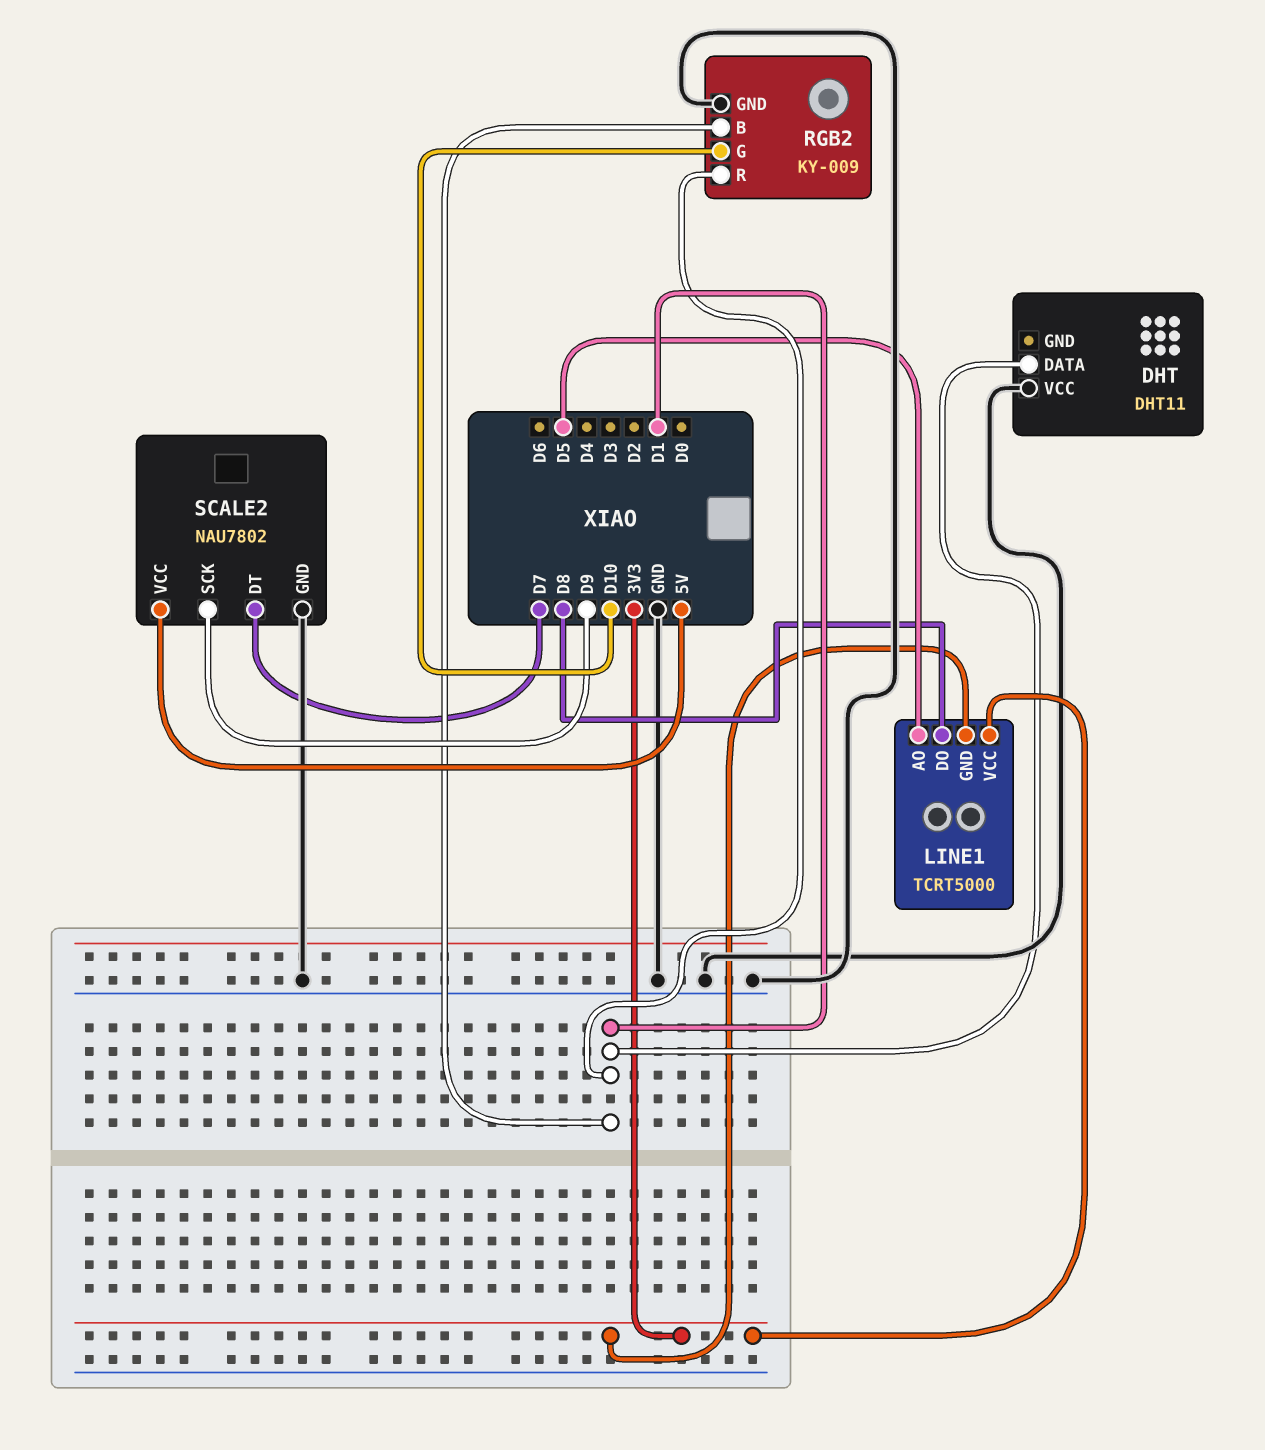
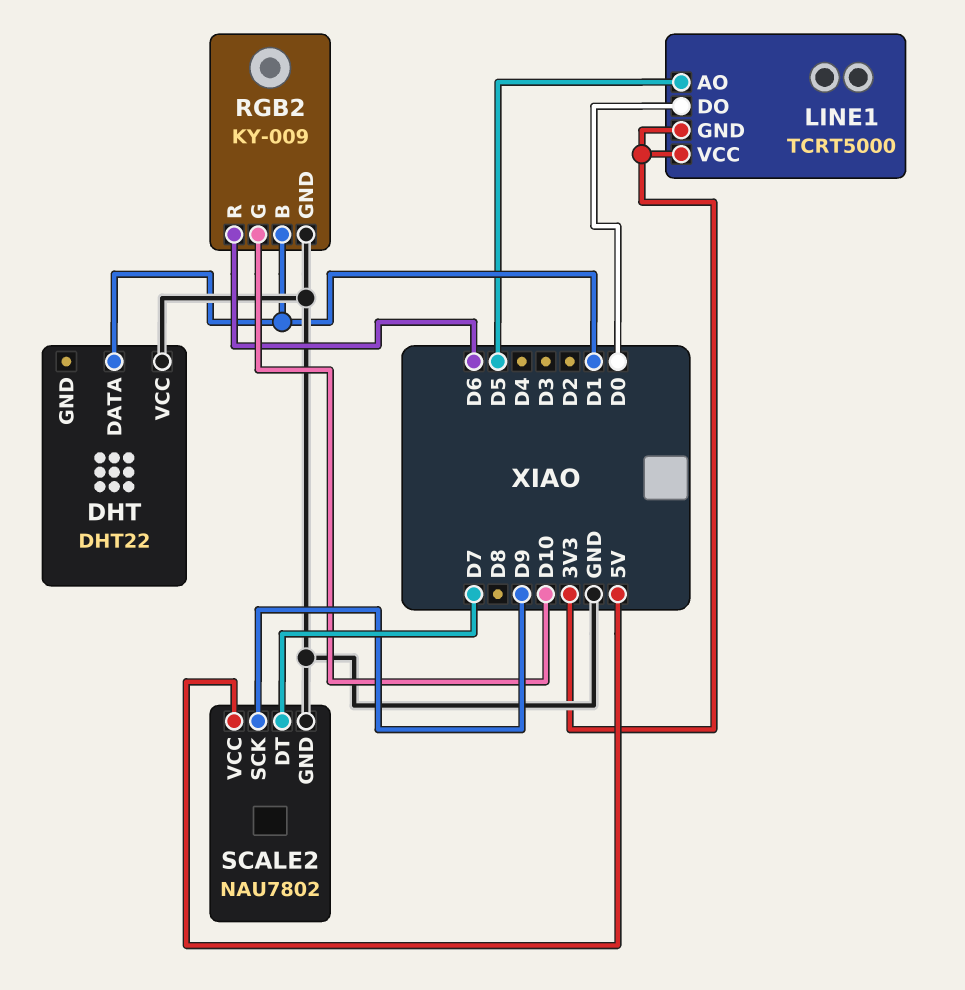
DHT: DHT11 -> DHT22
LINE1 pin DO: D8 -> D0
RGB2 pin R: D1 -> D6

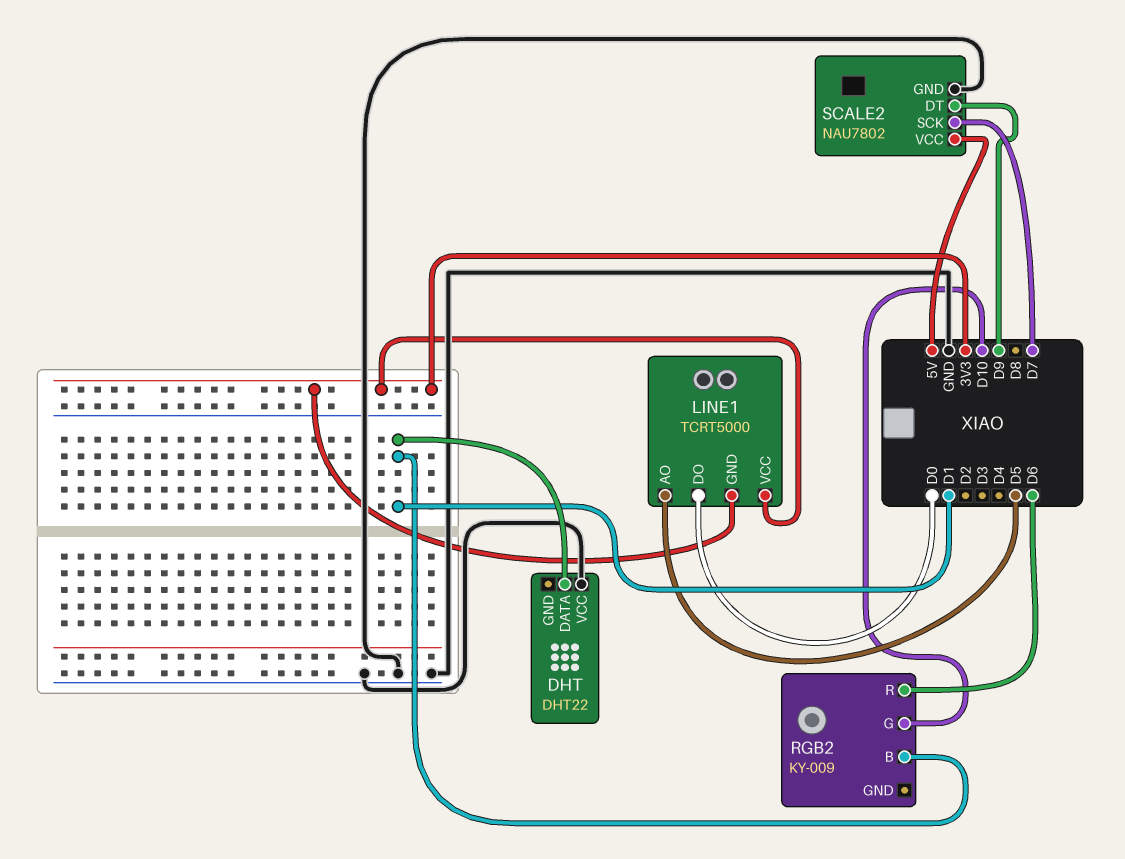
RGB2 pin GND: GND -> none
SCALE2 pin DT: D7 -> D9
SCALE2 pin SCK: D9 -> D7

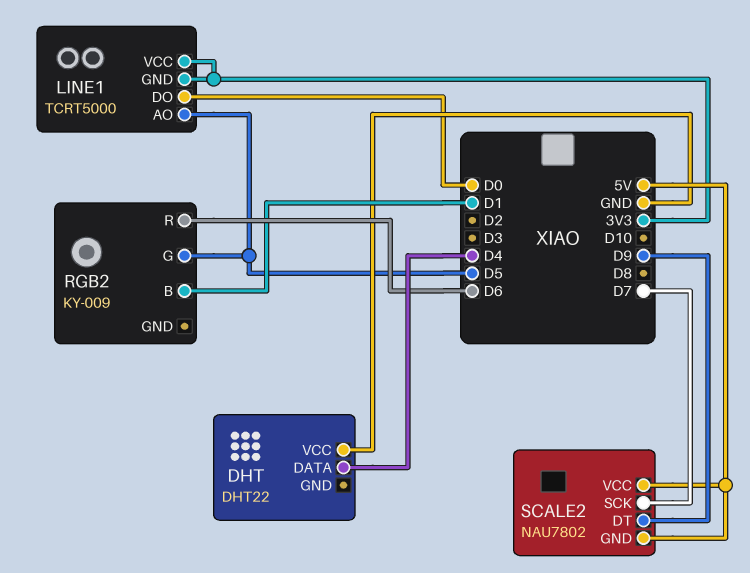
DHT pin DATA: D1 -> D4
RGB2 pin G: D10 -> D5
SCALE2 pin GND: GND -> 5V

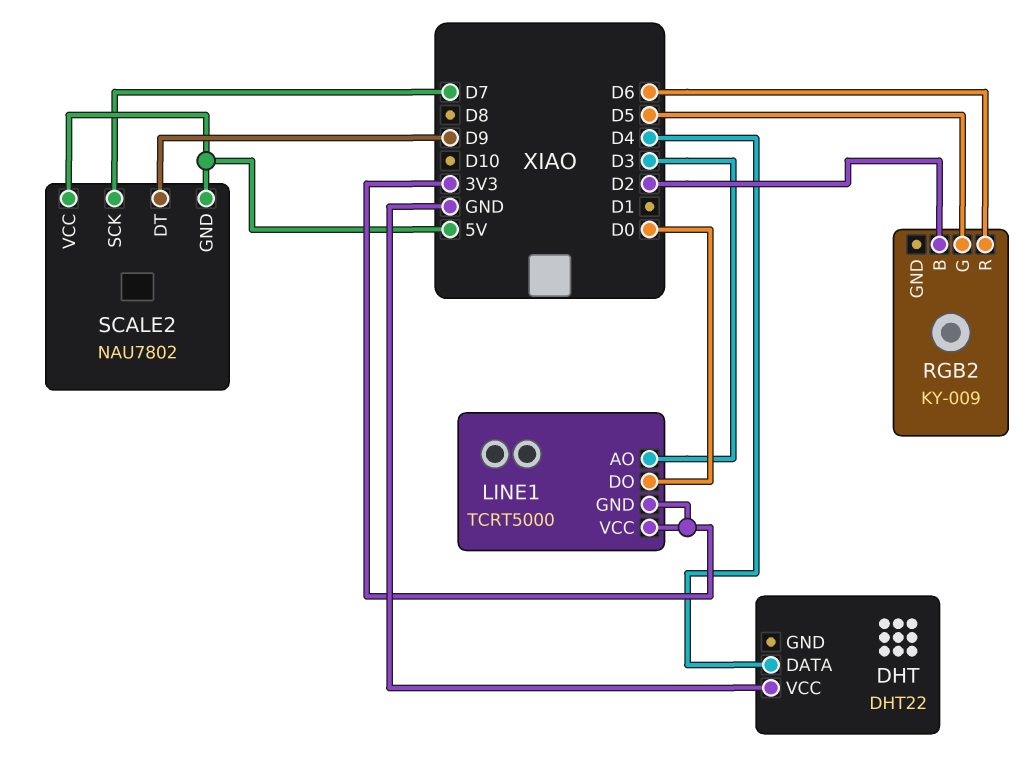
LINE1 pin AO: D5 -> D3
RGB2 pin B: D1 -> D2

